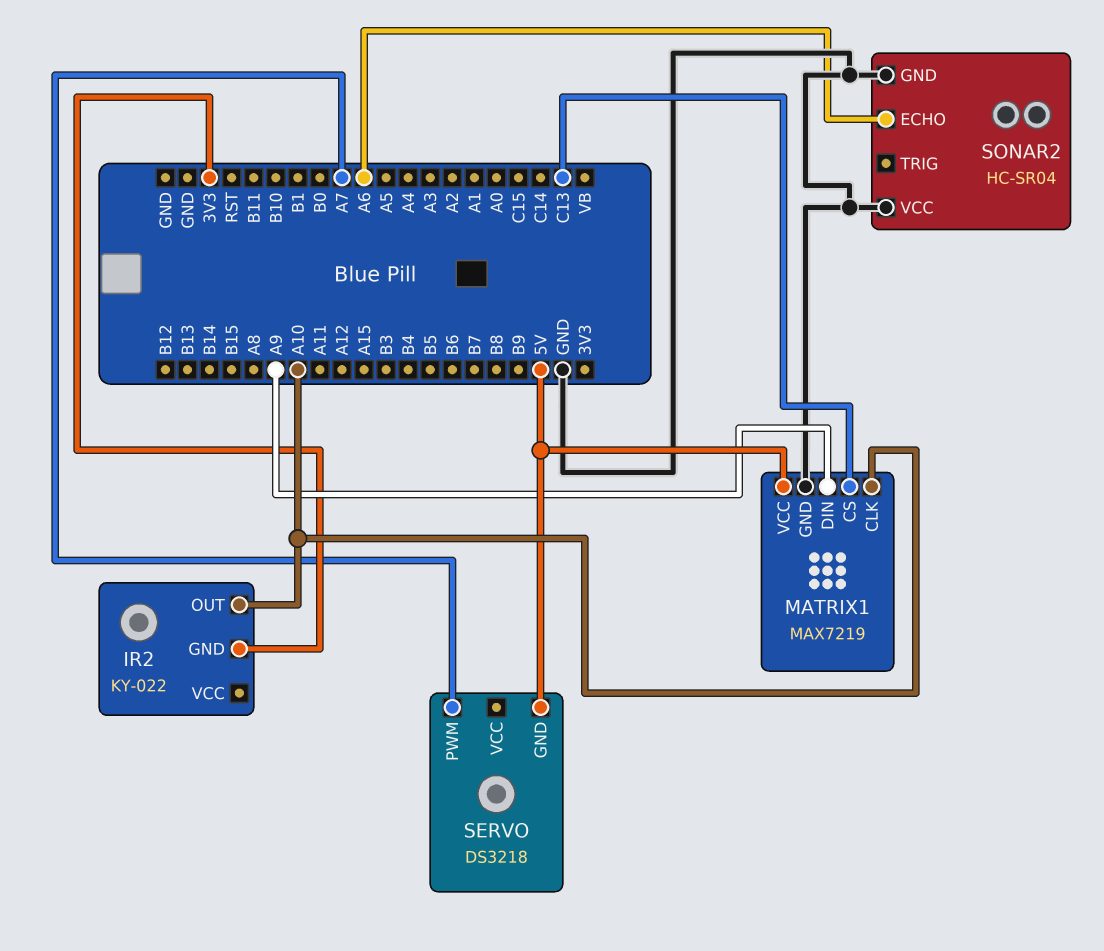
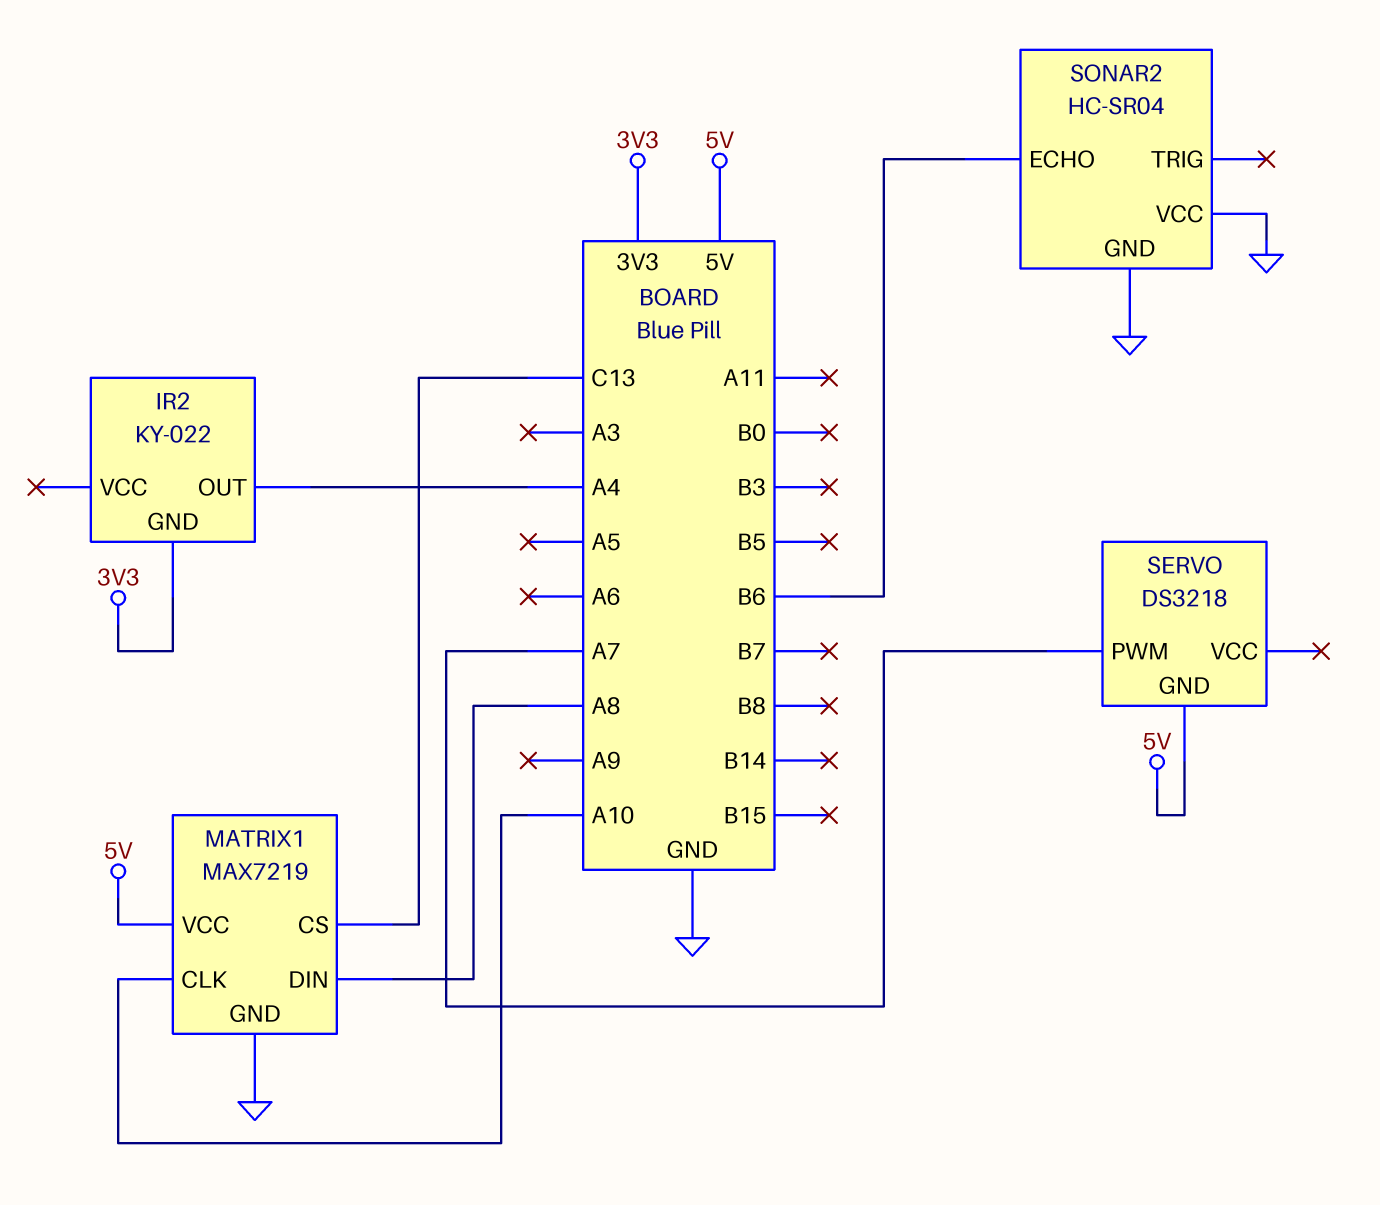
IR2 pin OUT: A10 -> A4
MATRIX1 pin DIN: A9 -> A8
SONAR2 pin ECHO: A6 -> B6

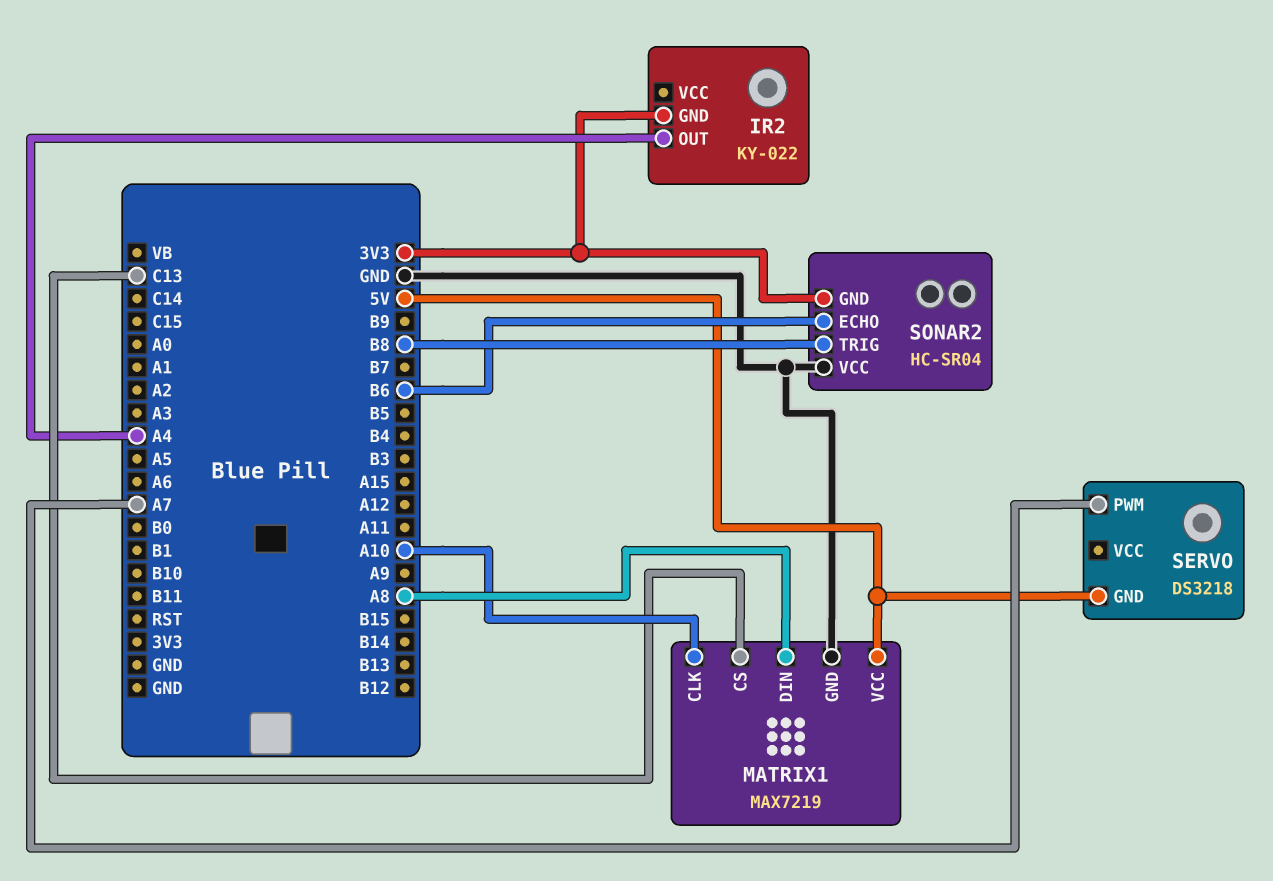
SONAR2 pin GND: GND -> 3V3
SONAR2 pin TRIG: none -> B8

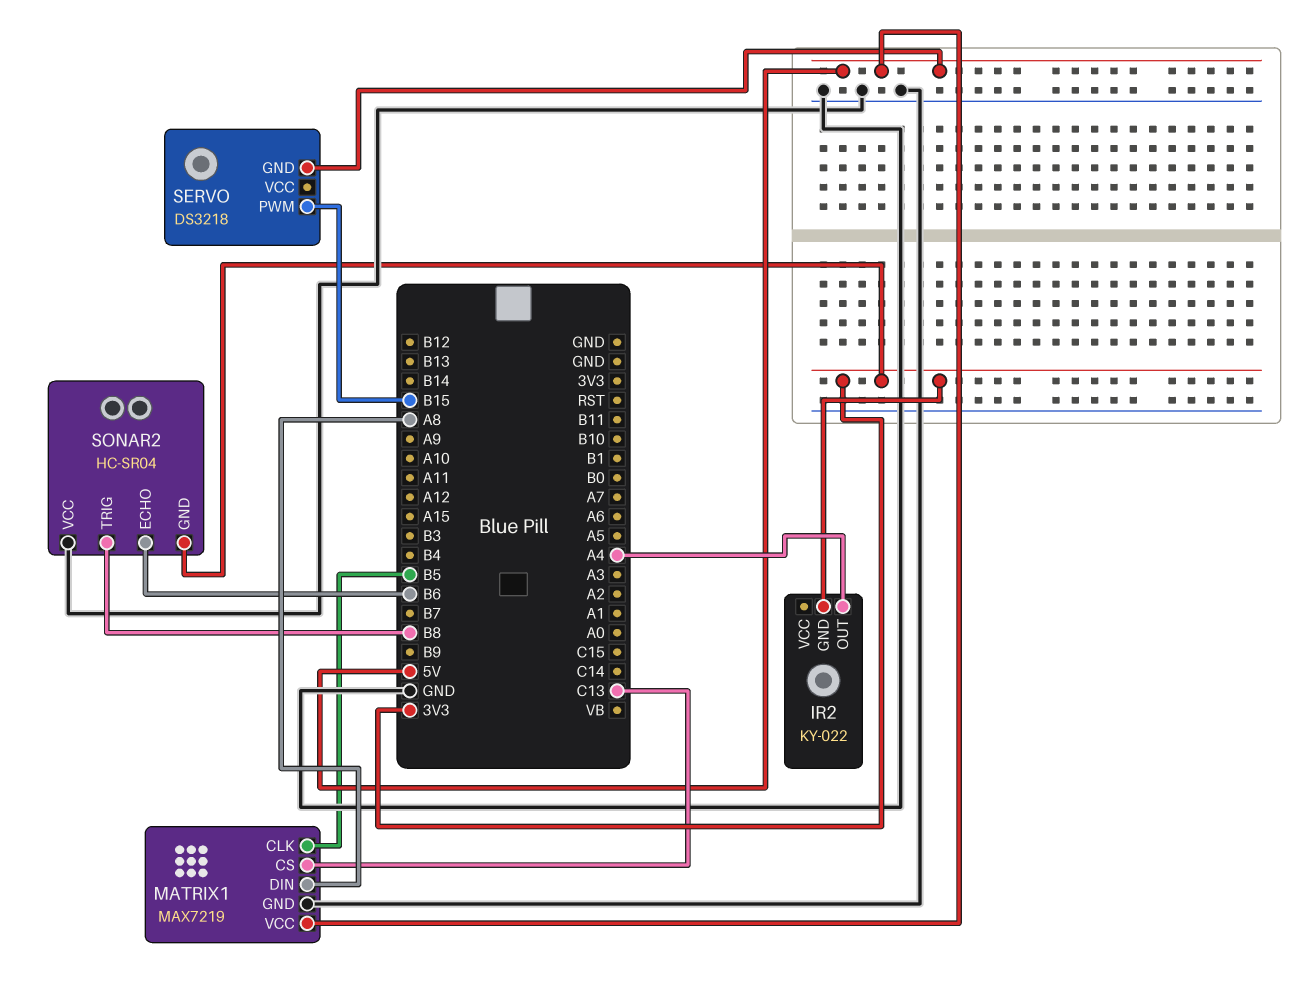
MATRIX1 pin CLK: A10 -> B5
SERVO pin PWM: A7 -> B15

